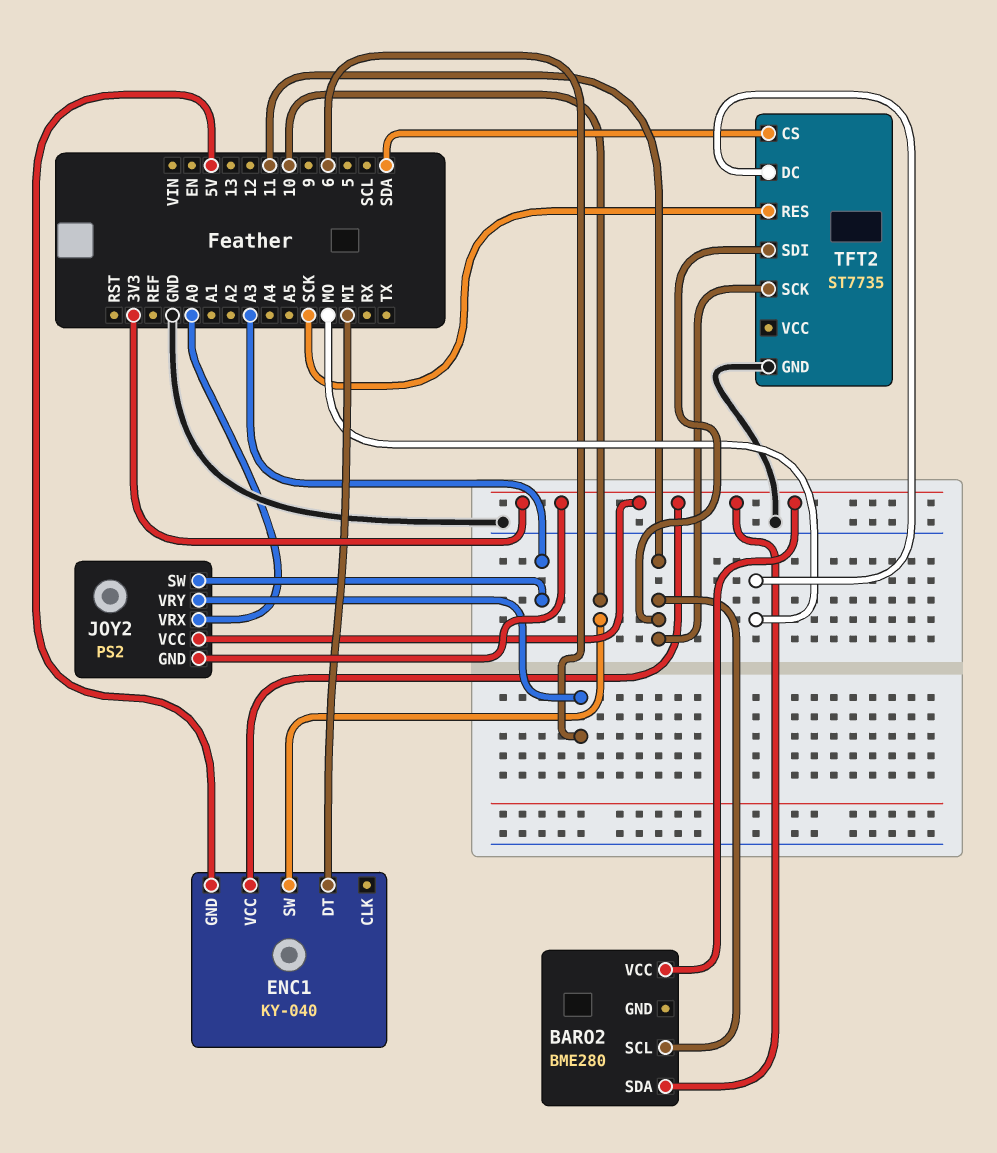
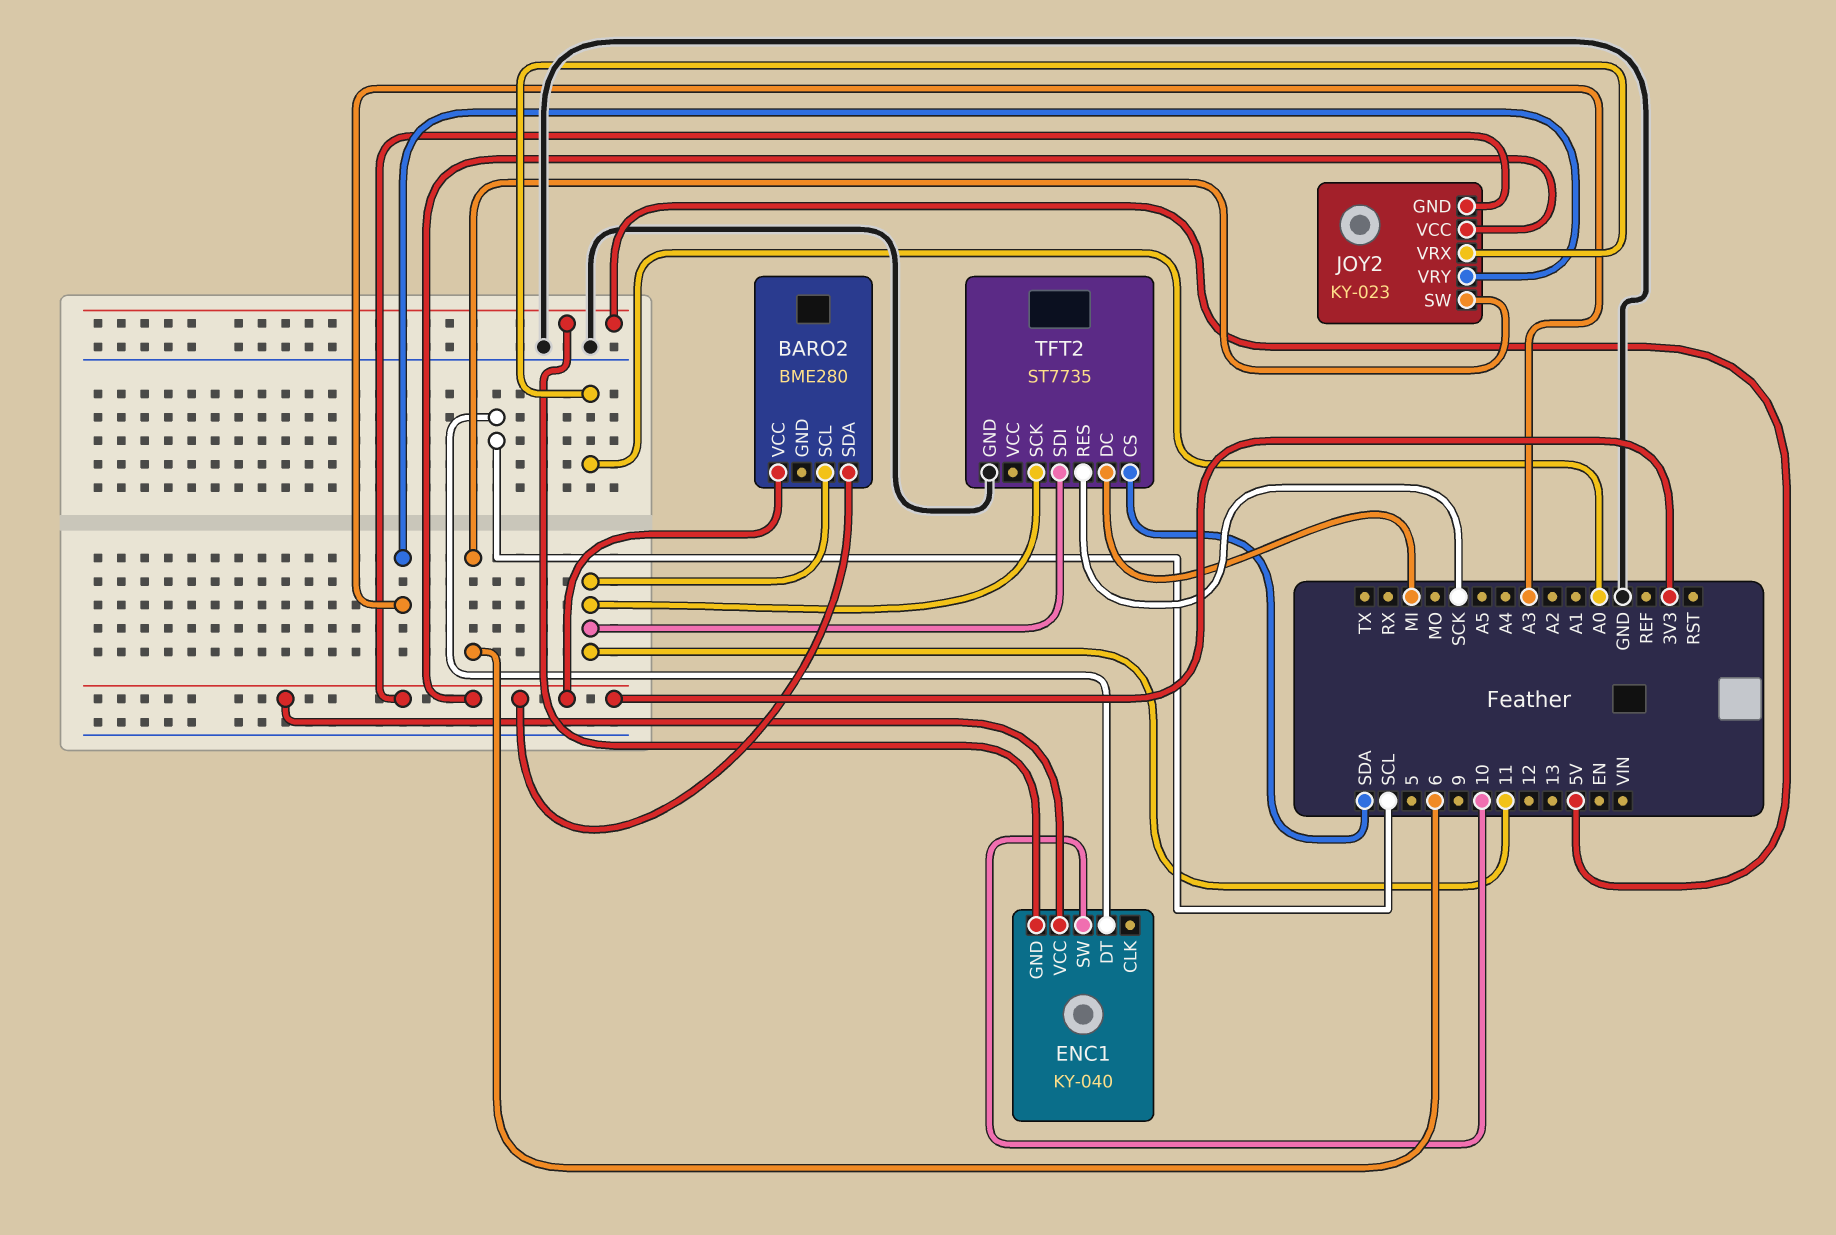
ENC1 pin DT: MI -> SCL
JOY2: PS2 -> KY-023
JOY2 pin SW: A3 -> 6
JOY2 pin VRY: 6 -> A3
TFT2 pin DC: MO -> MI

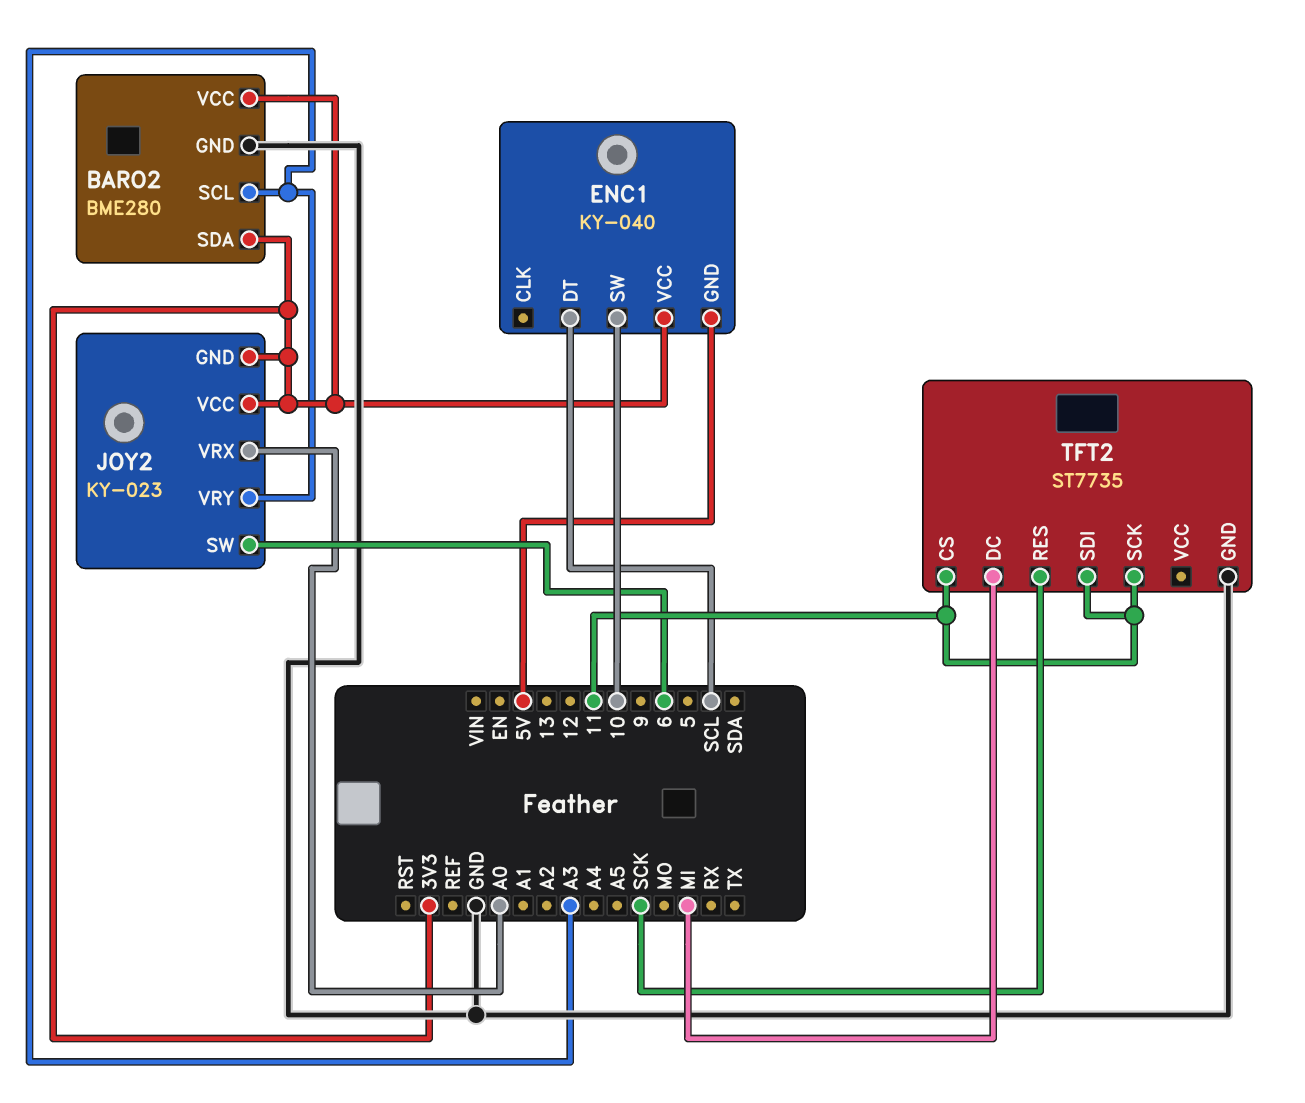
BARO2 pin GND: none -> GND
BARO2 pin SCL: 11 -> A3
TFT2 pin CS: SDA -> 11

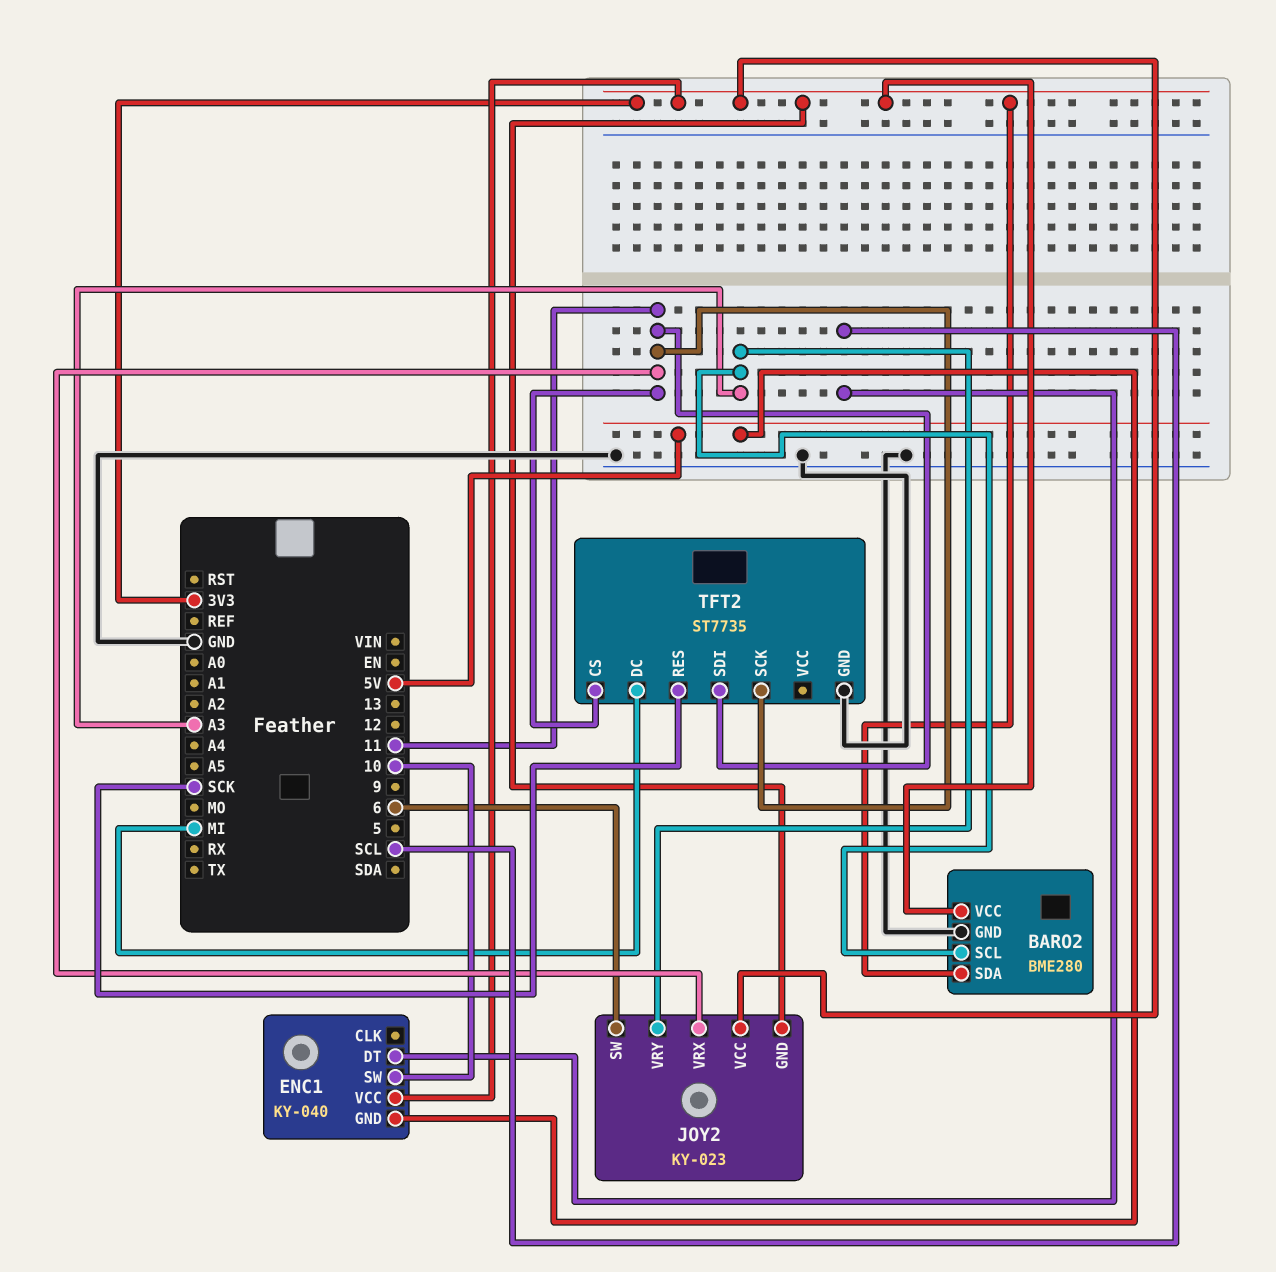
JOY2 pin VRX: A0 -> 11

